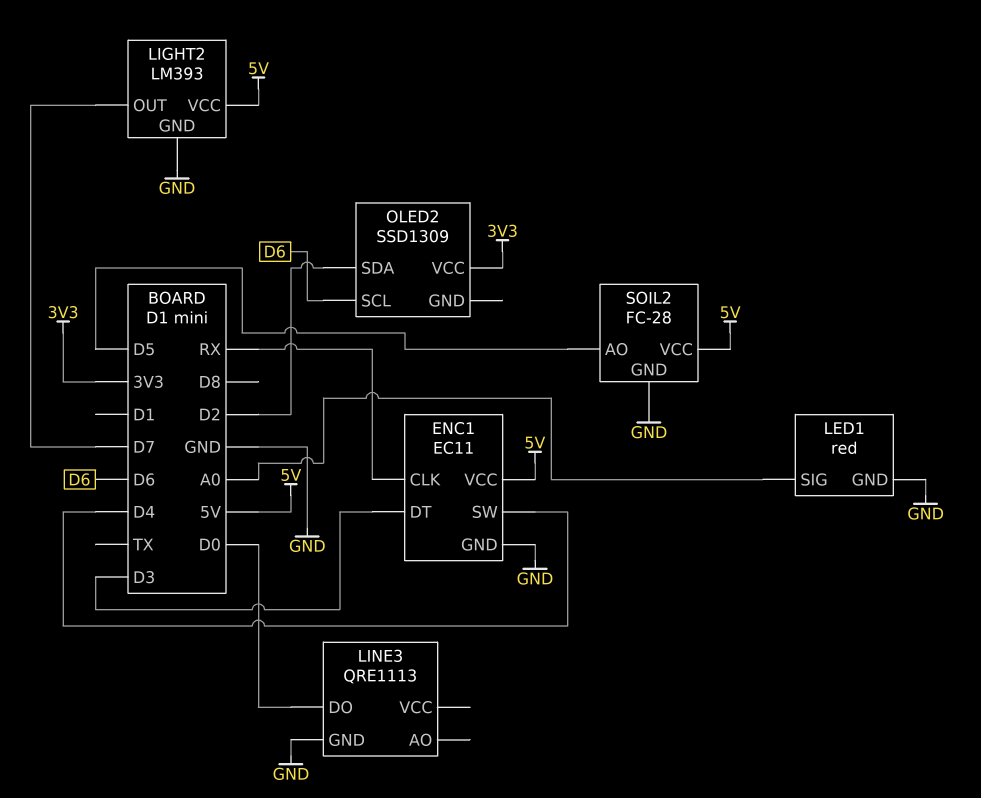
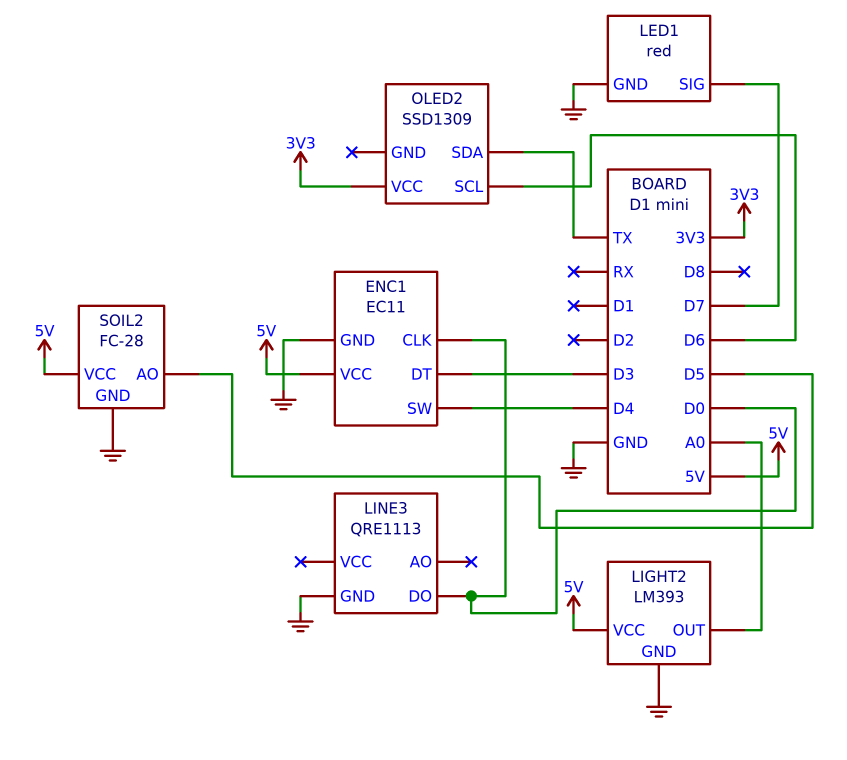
ENC1 pin CLK: RX -> D0
LED1 pin SIG: A0 -> D7
LIGHT2 pin OUT: D7 -> A0
OLED2 pin SDA: D2 -> TX

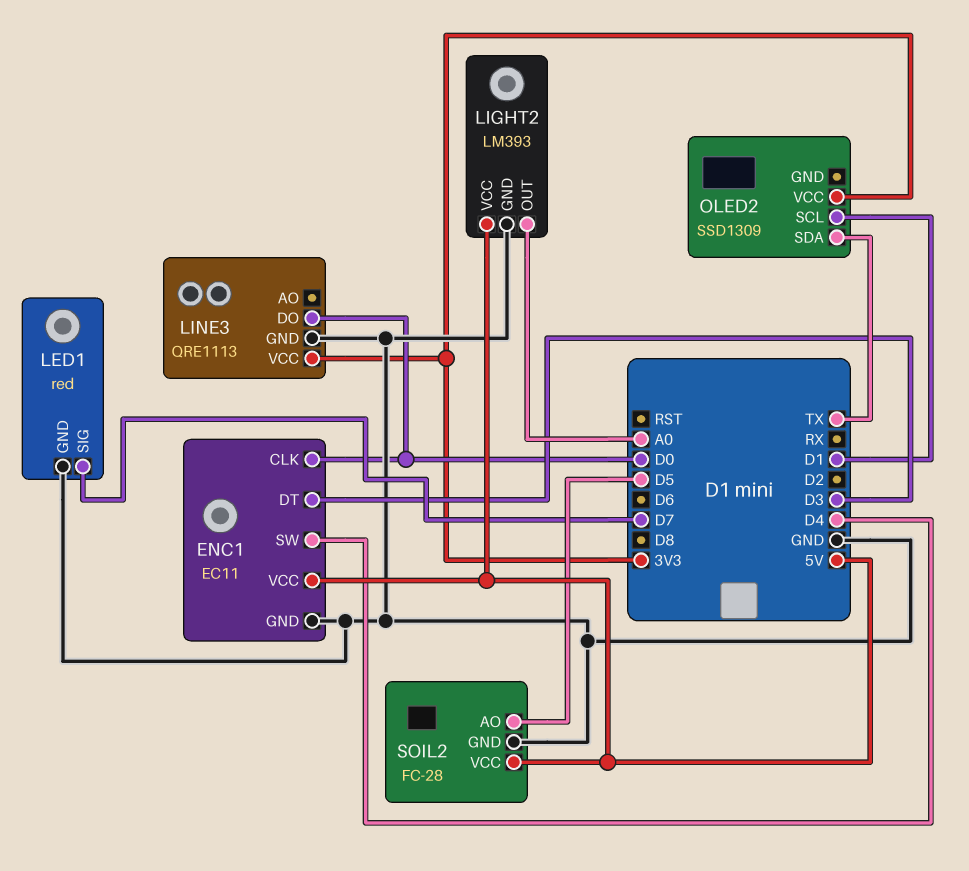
LINE3 pin VCC: none -> 3V3
OLED2 pin SCL: D6 -> D1

